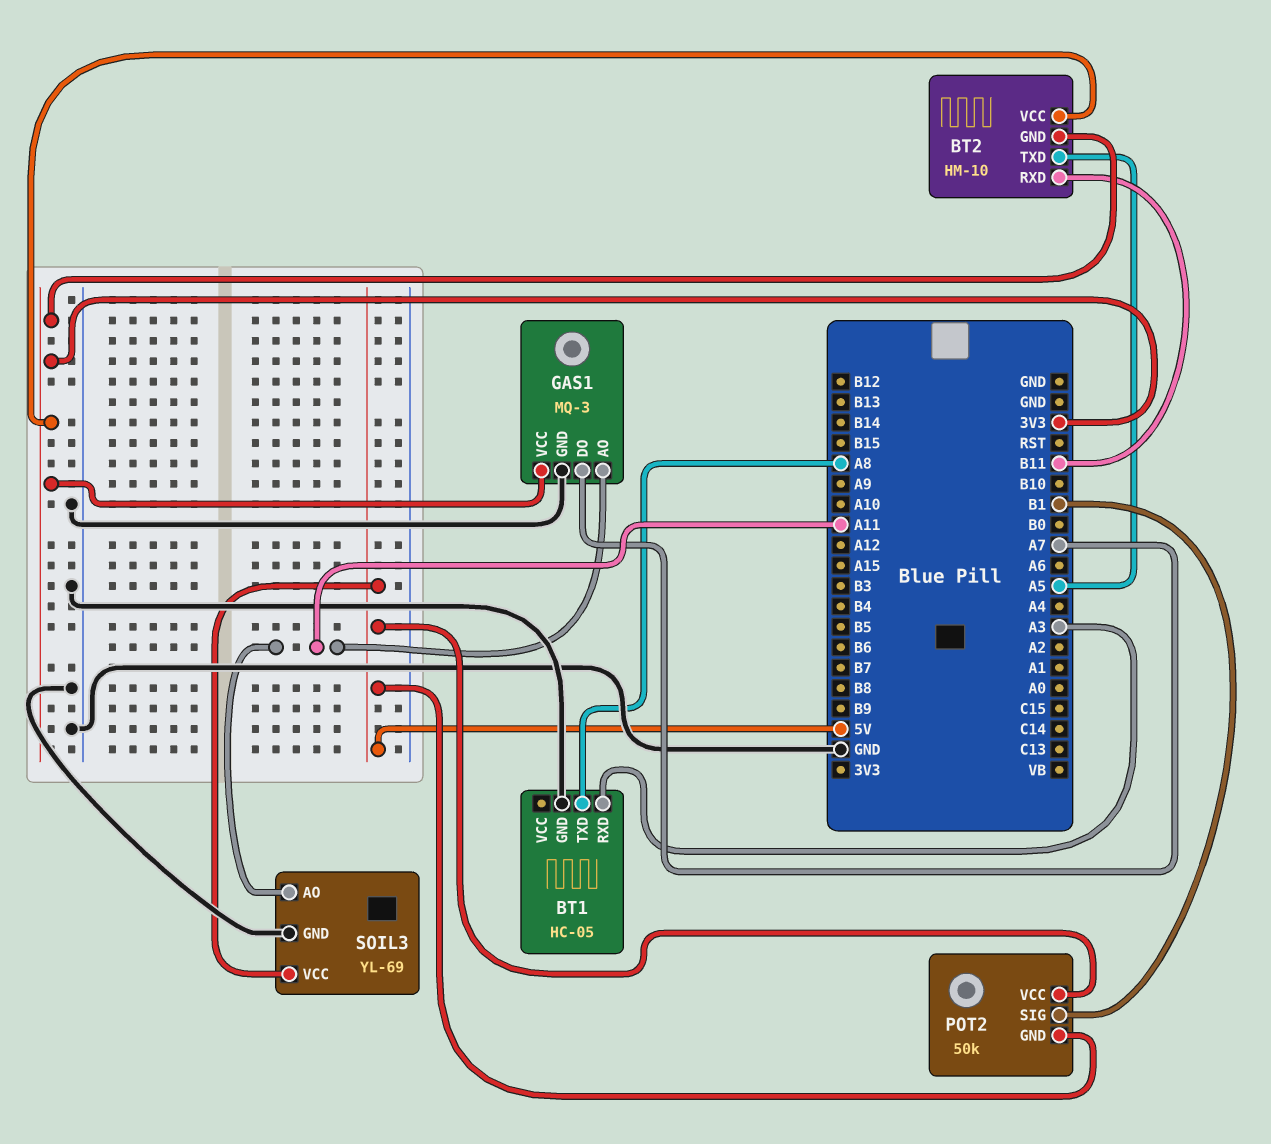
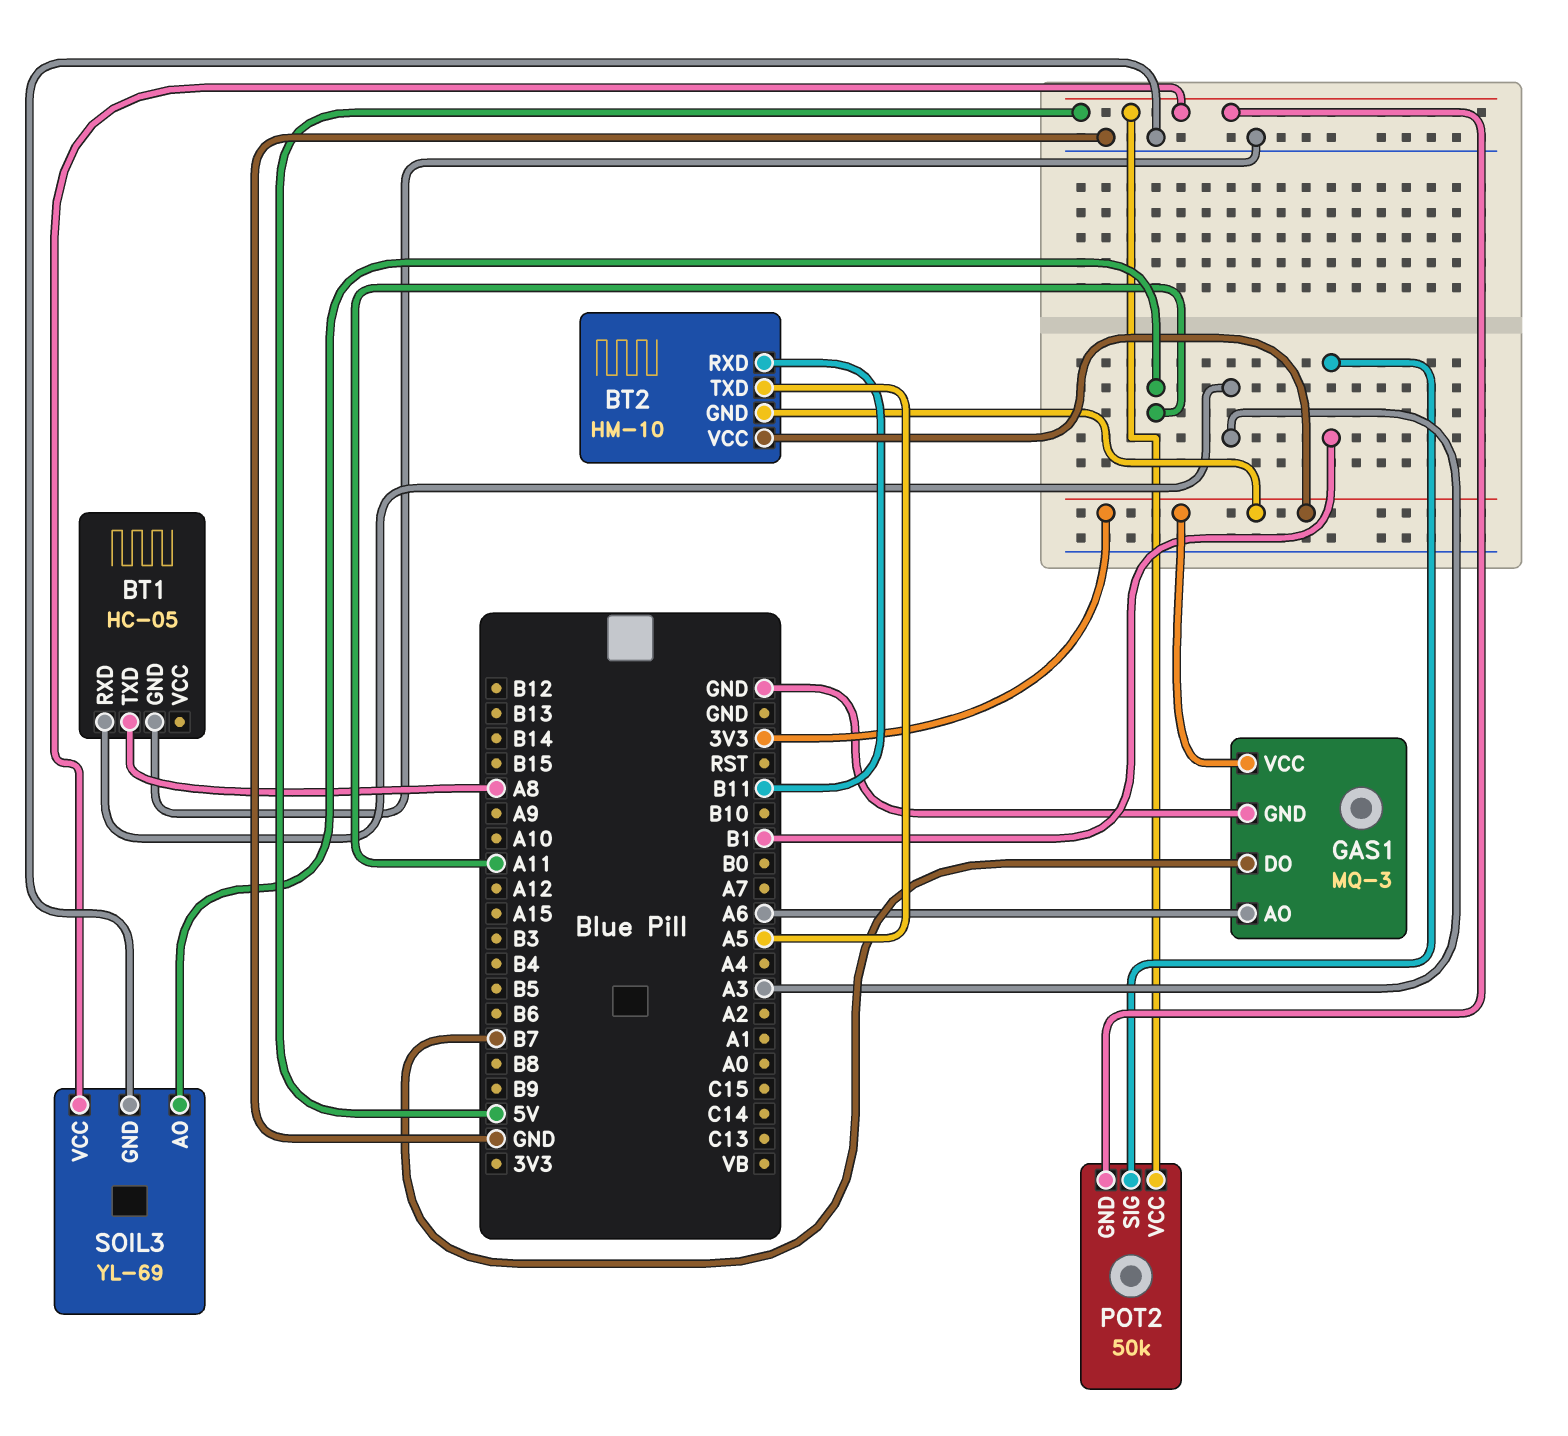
GAS1 pin AO: A11 -> A6
GAS1 pin DO: A7 -> B7

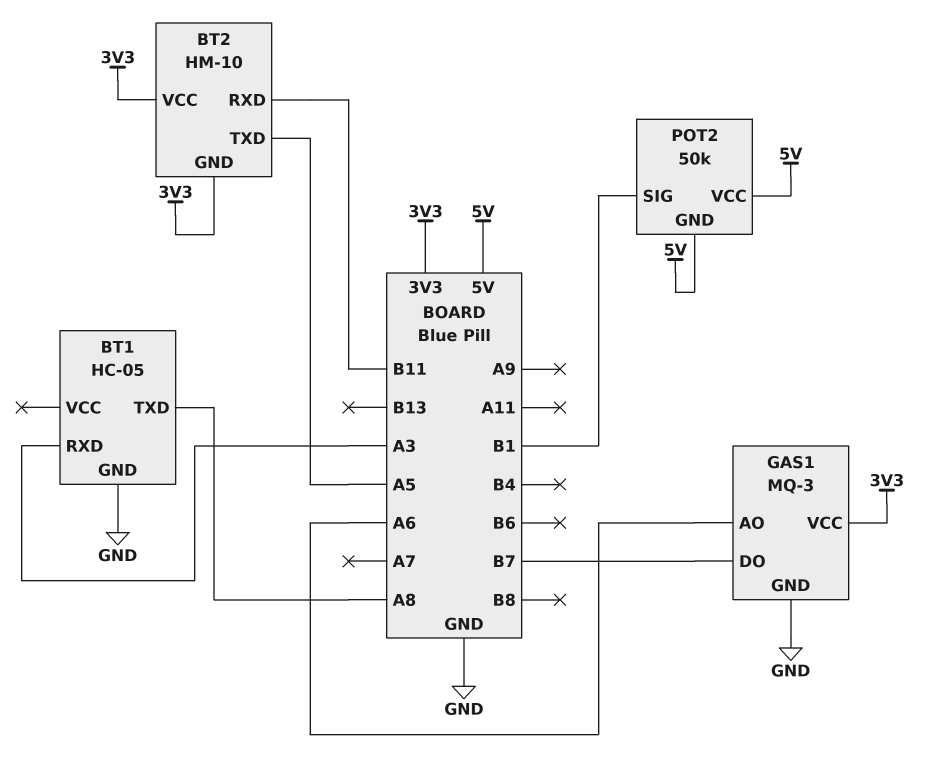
SOIL3: YL-69 -> none
SOIL3 pin AO: A11 -> none
SOIL3 pin GND: GND -> none
SOIL3 pin VCC: 5V -> none

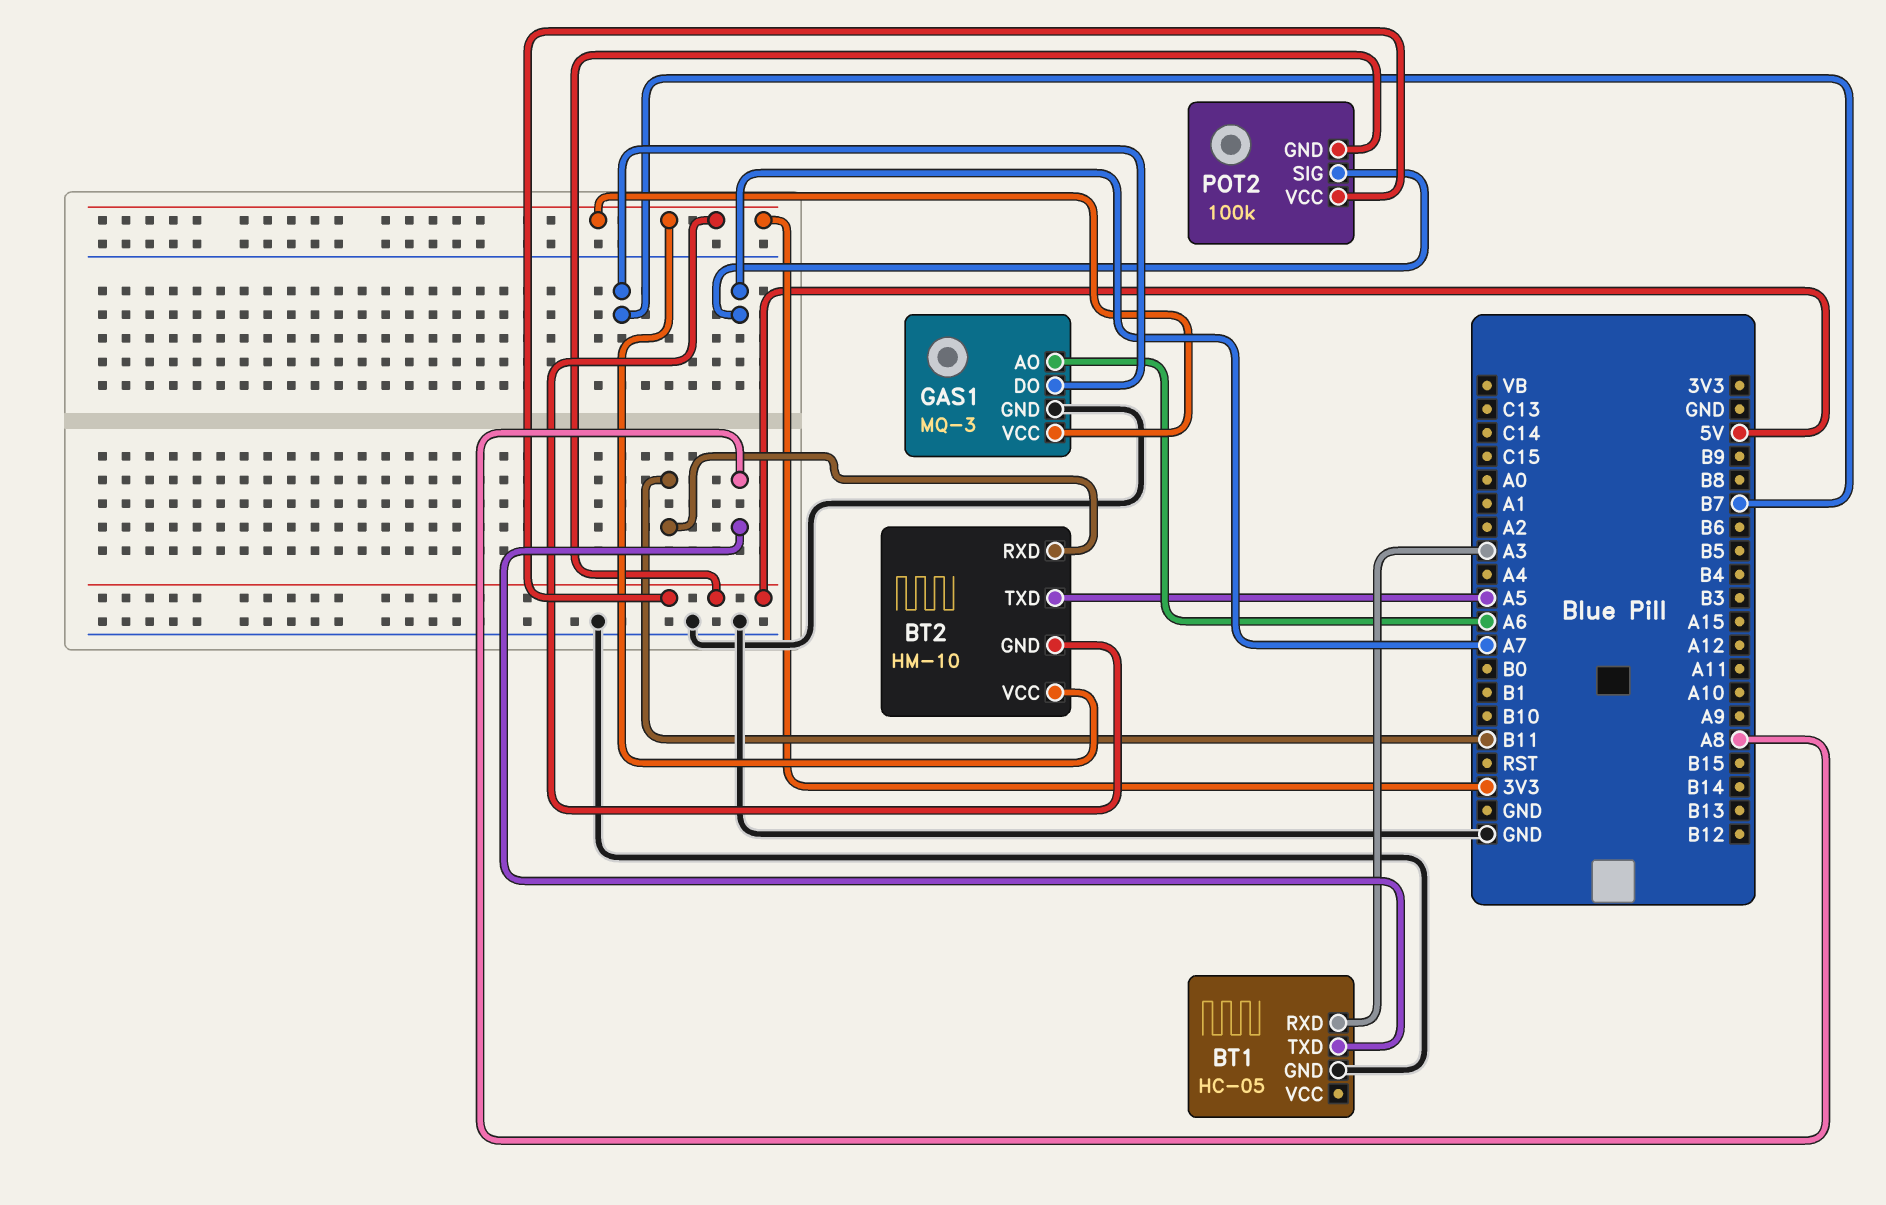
POT2: 50k -> 100k
POT2 pin SIG: B1 -> A7

